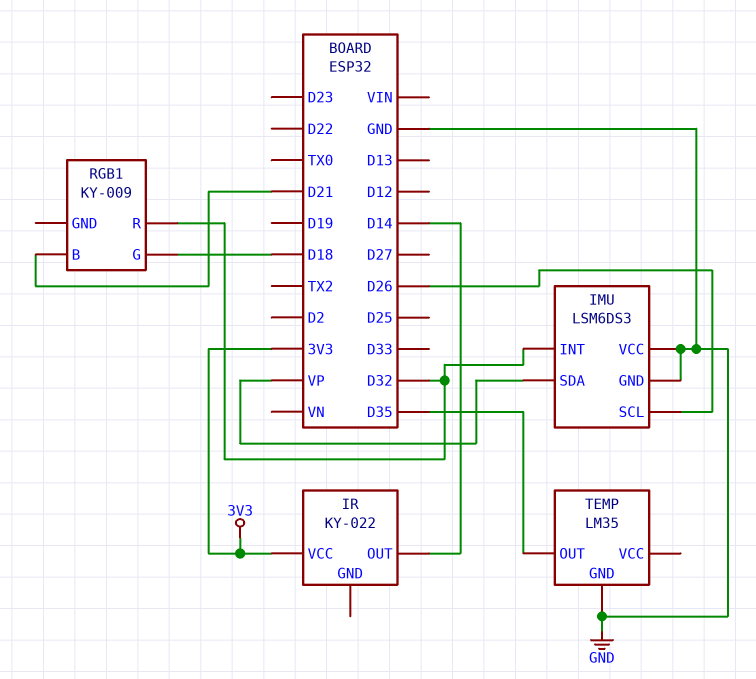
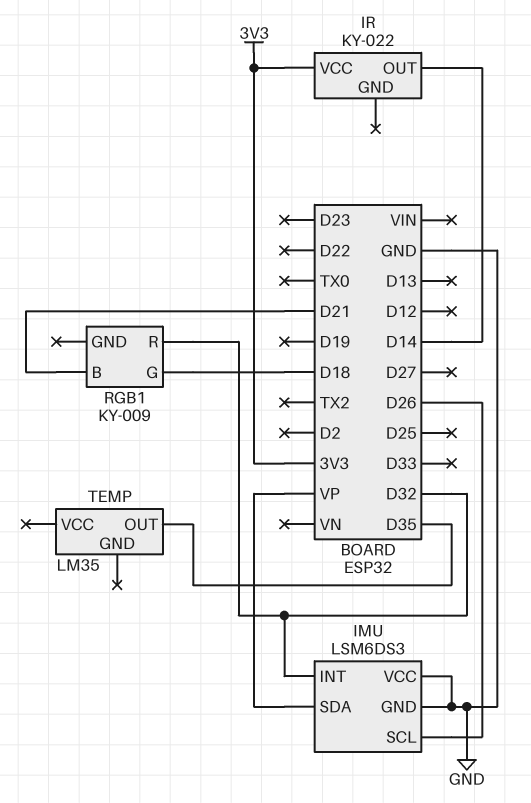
TEMP pin GND: GND -> none

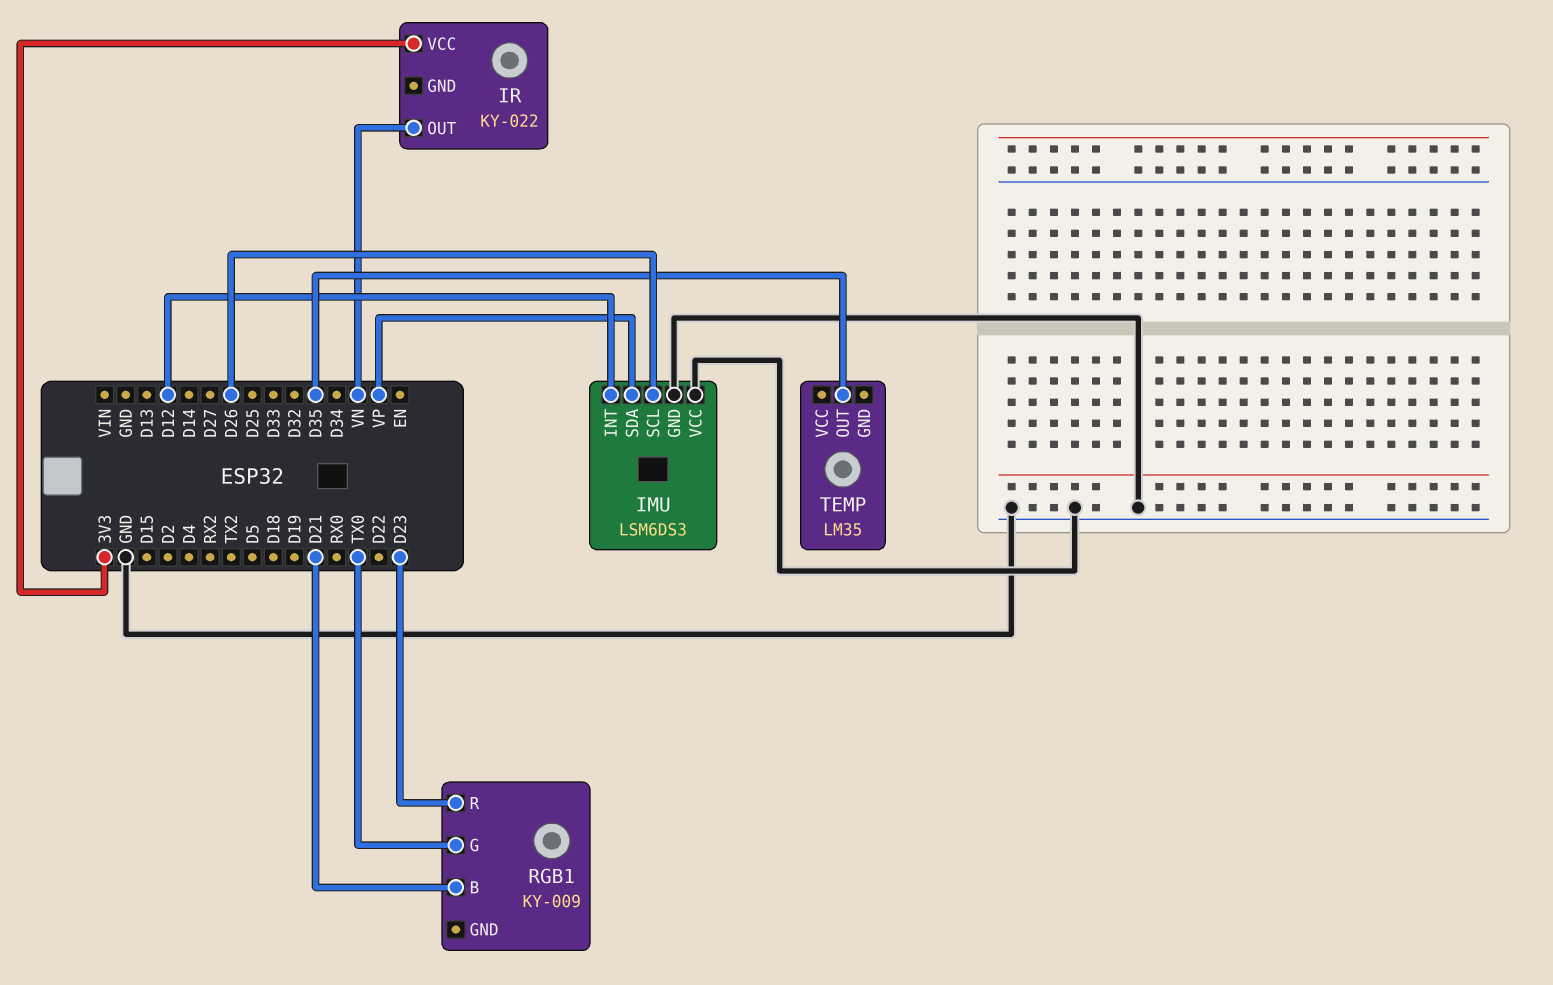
IMU pin INT: D32 -> D12
IR pin OUT: D14 -> VN
RGB1 pin G: D18 -> TX0
RGB1 pin R: D32 -> D23

